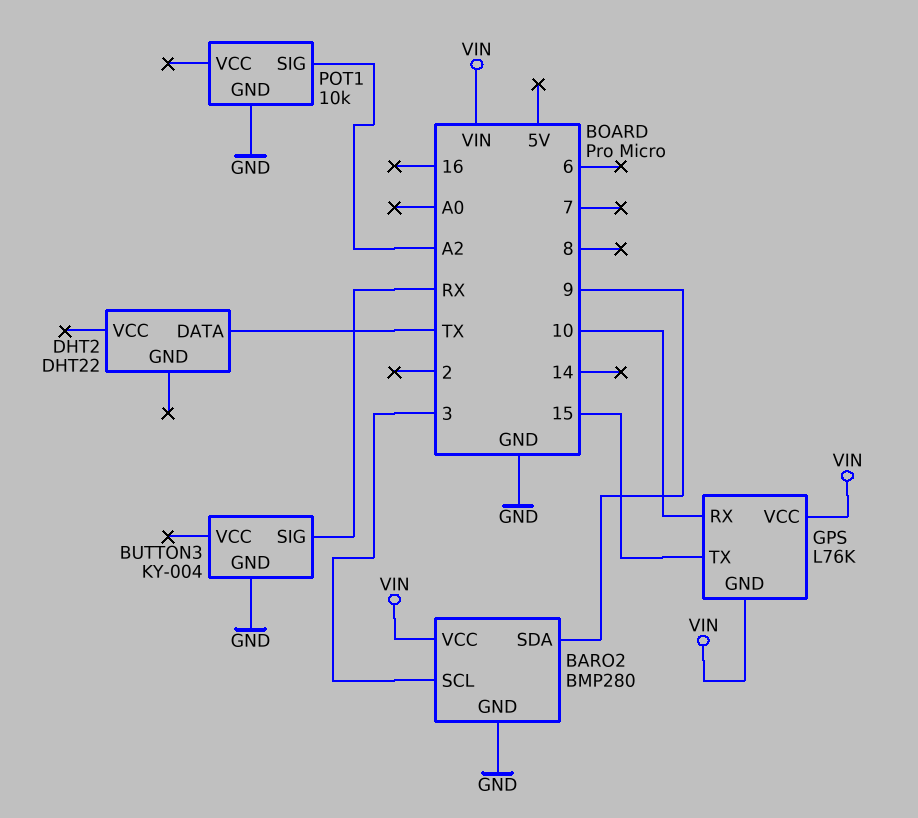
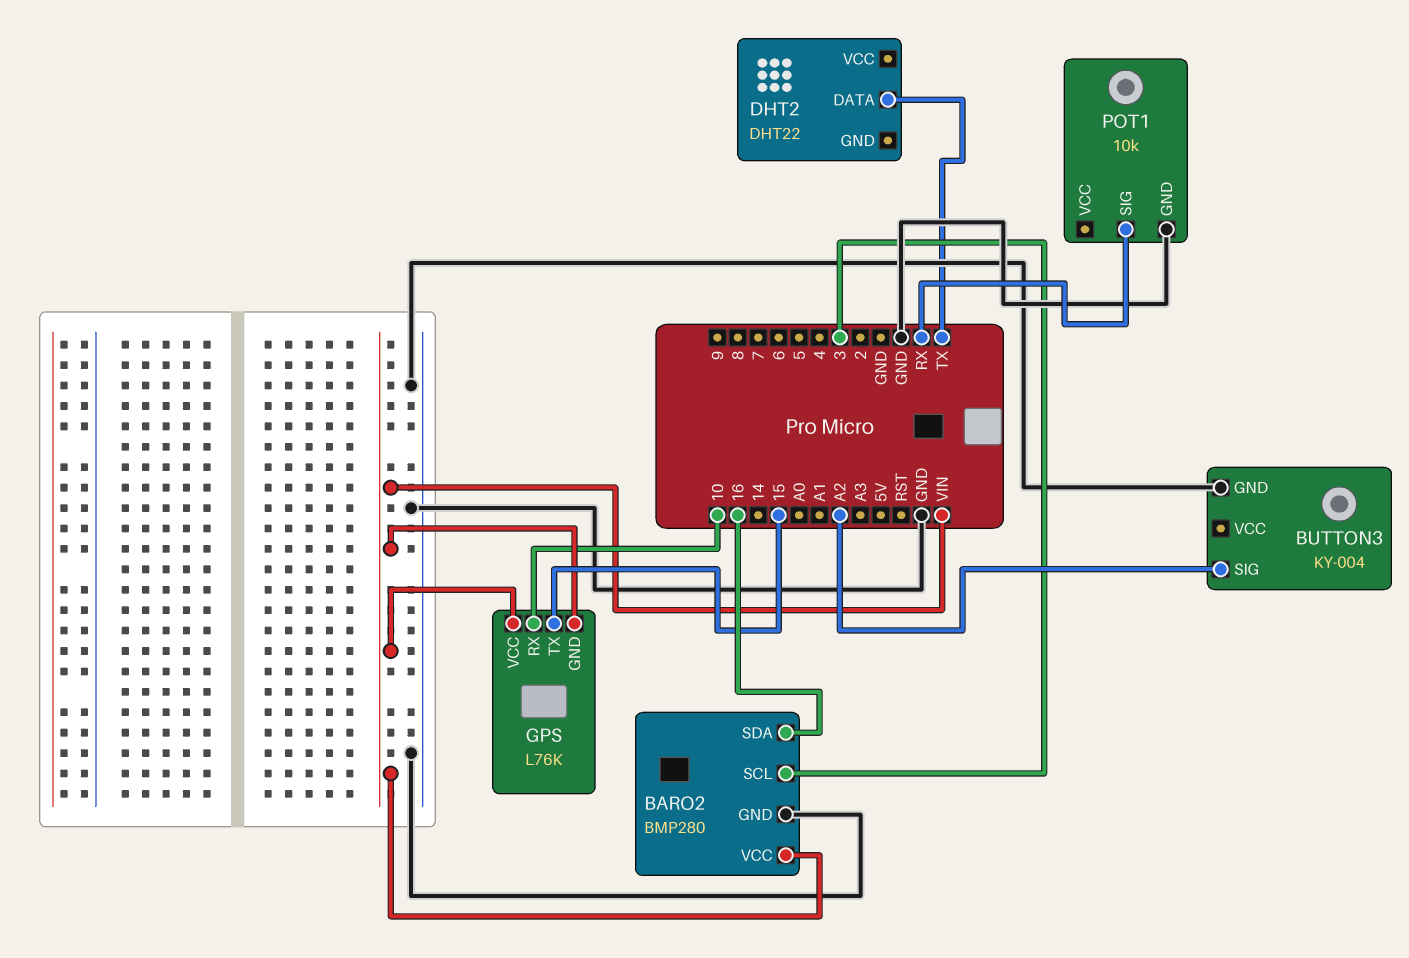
BARO2 pin SDA: 9 -> 16
BUTTON3 pin SIG: RX -> A2
POT1 pin SIG: A2 -> RX

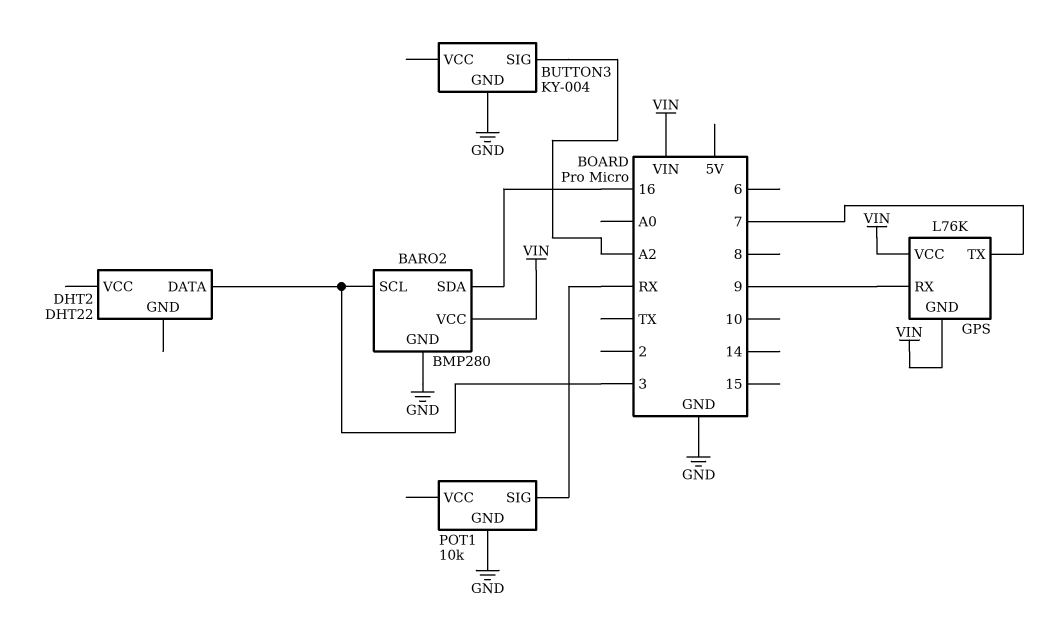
DHT2 pin DATA: TX -> 3
GPS pin RX: 10 -> 9
GPS pin TX: 15 -> 7

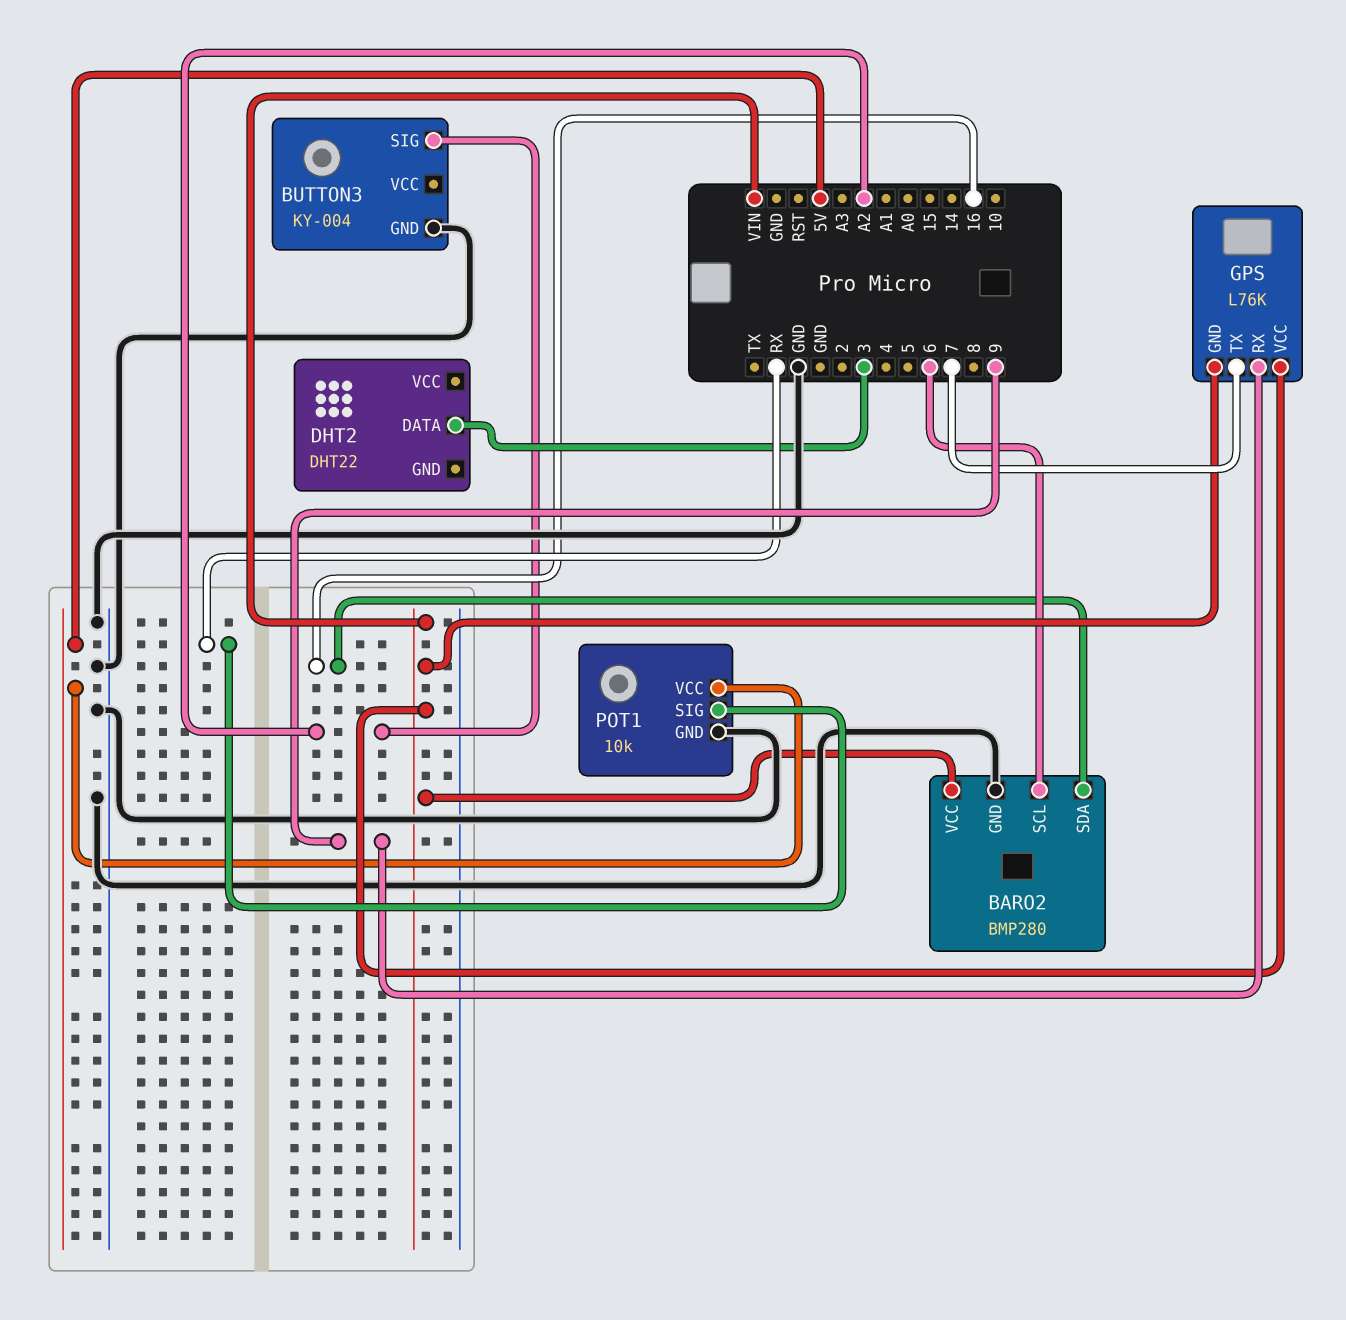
BARO2 pin SCL: 3 -> 6
POT1 pin VCC: none -> 5V

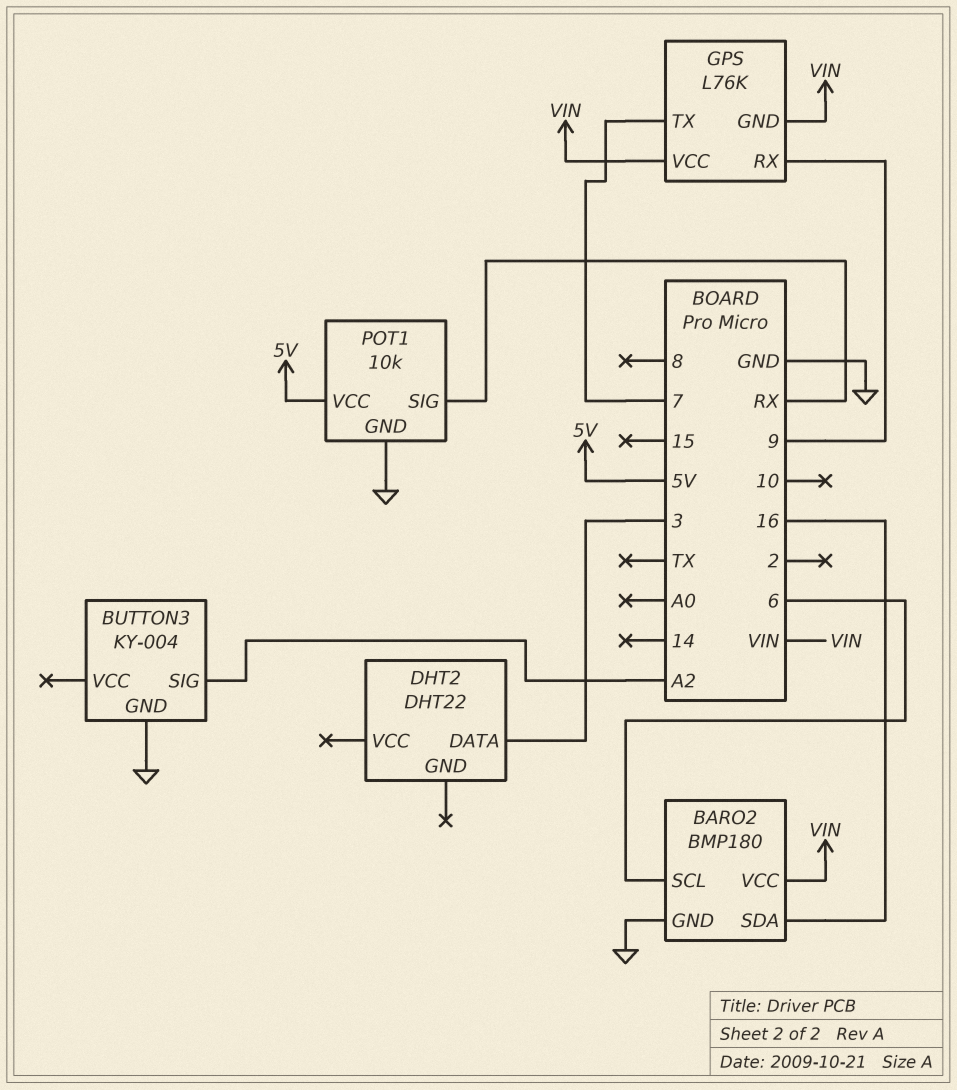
BARO2: BMP280 -> BMP180

